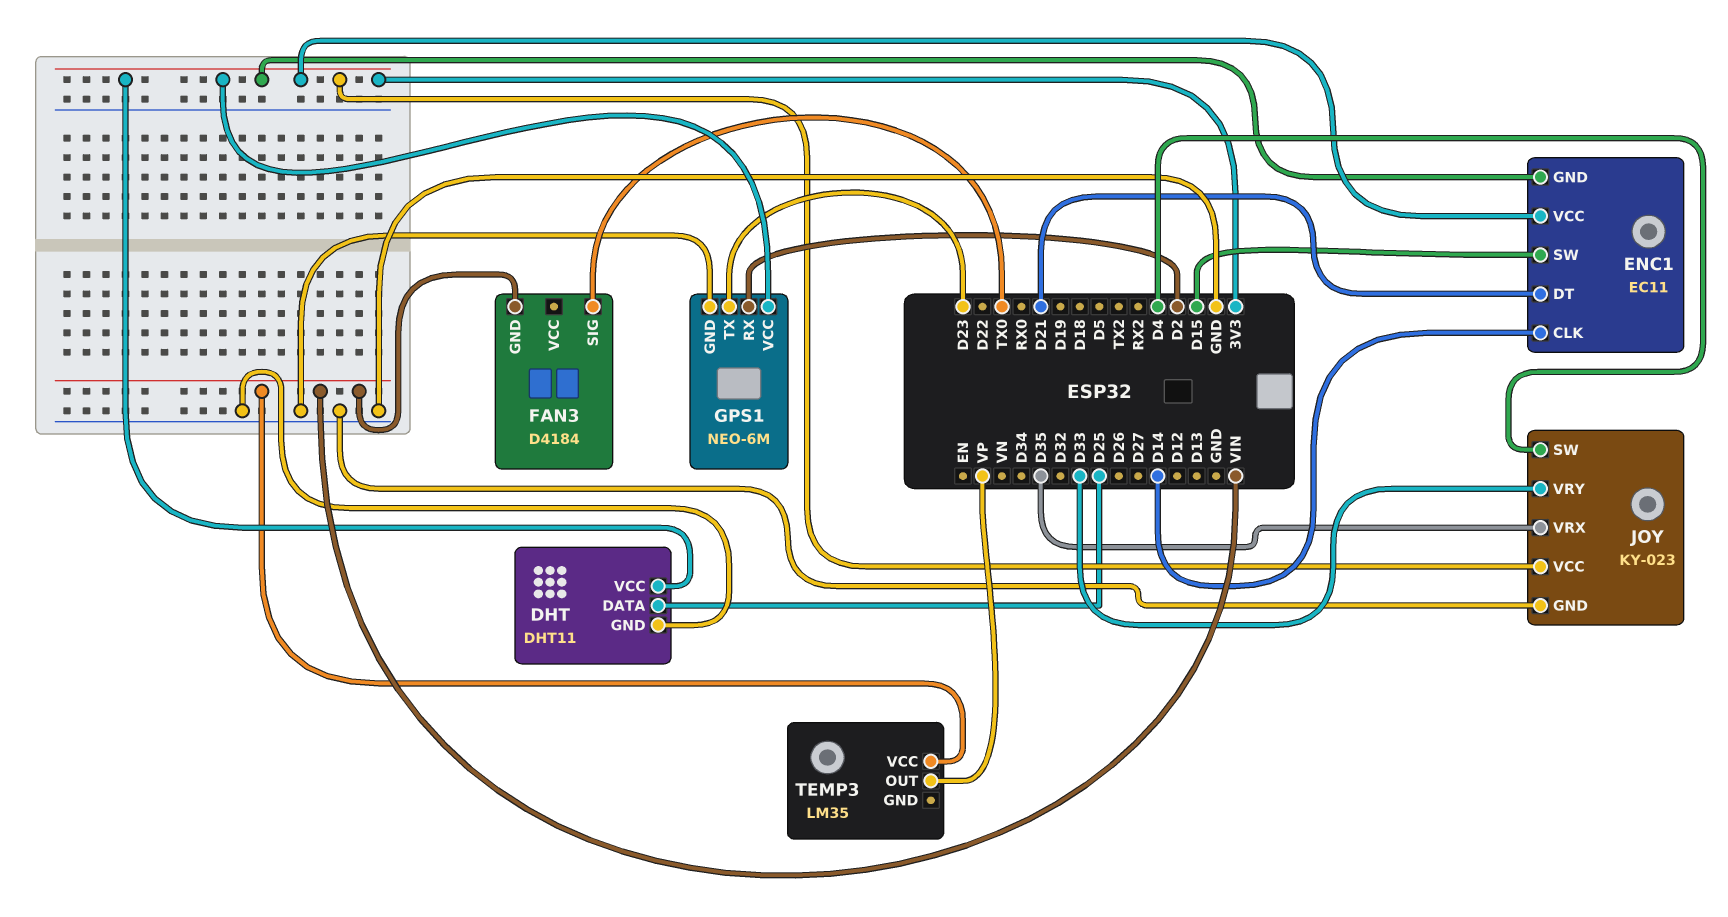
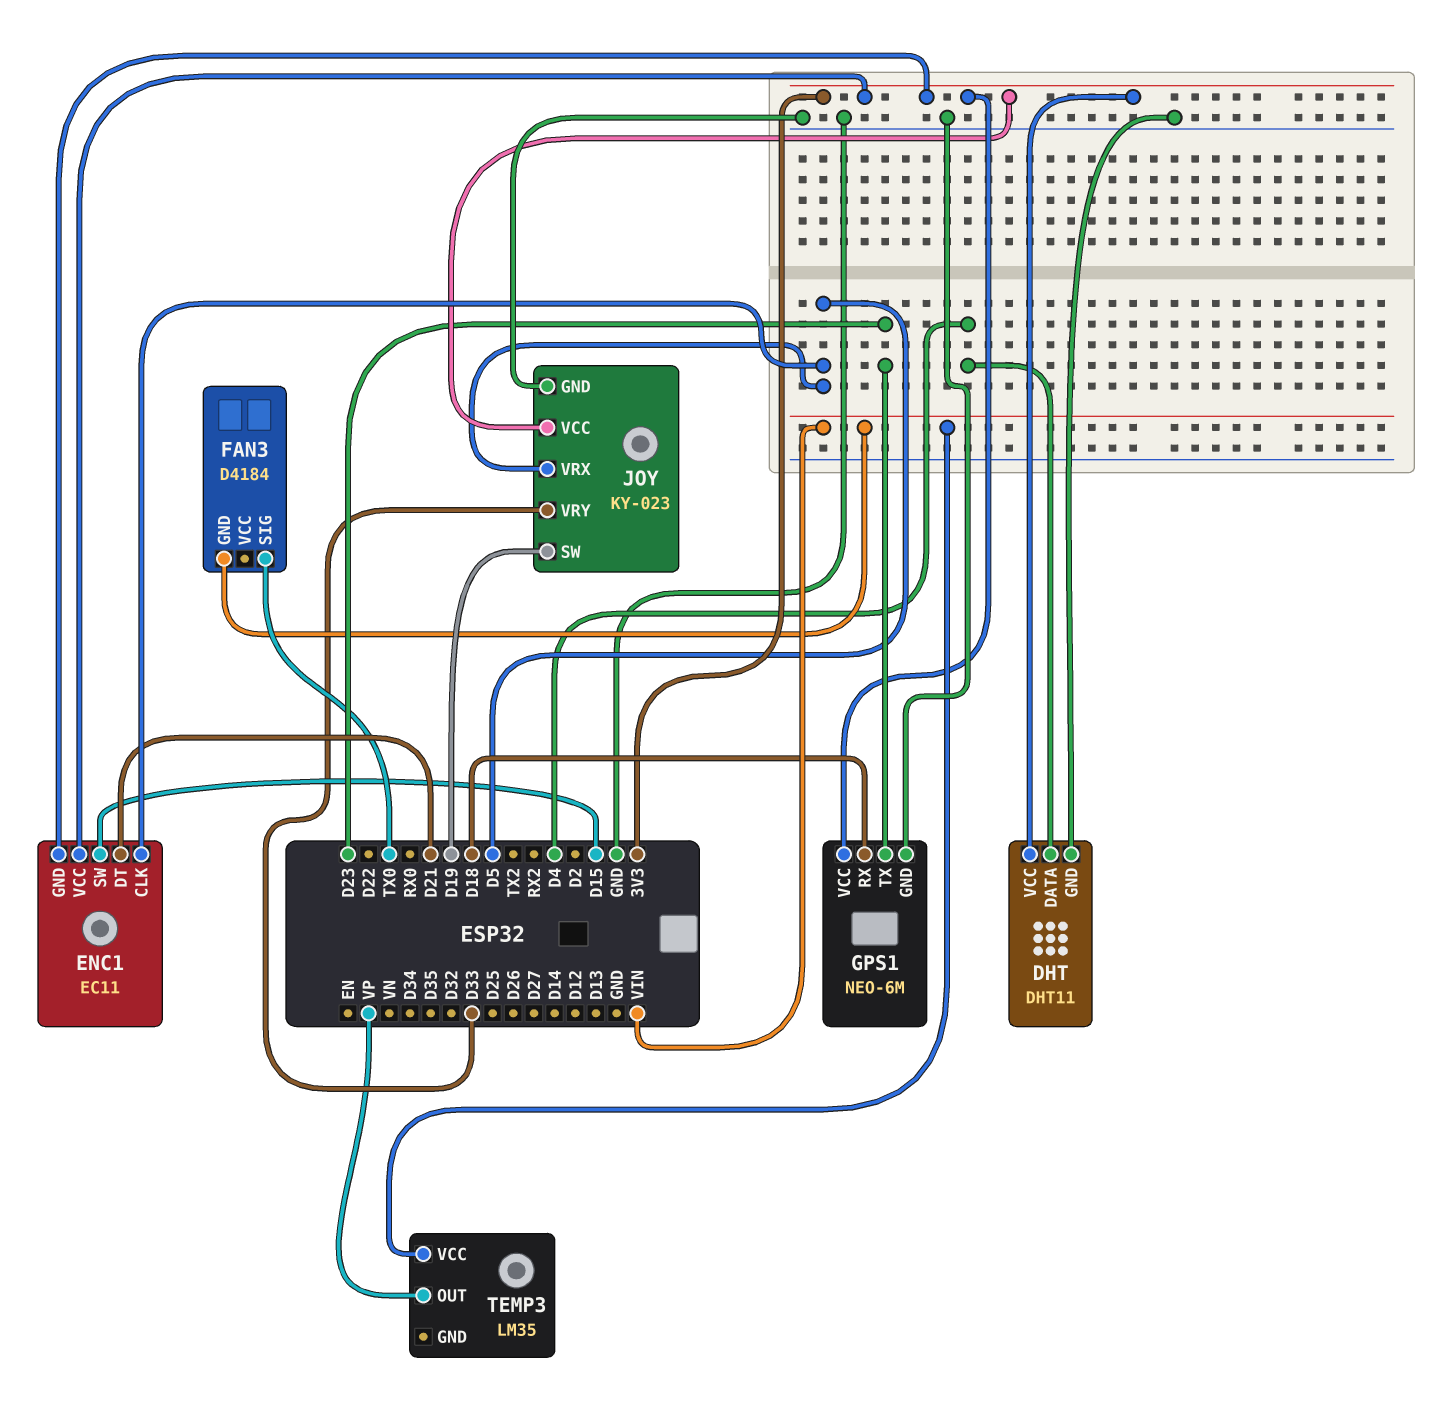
DHT pin DATA: D25 -> D4
ENC1 pin CLK: D14 -> D5
GPS1 pin RX: D2 -> D18
JOY pin SW: D4 -> D19
JOY pin VRX: D35 -> D5

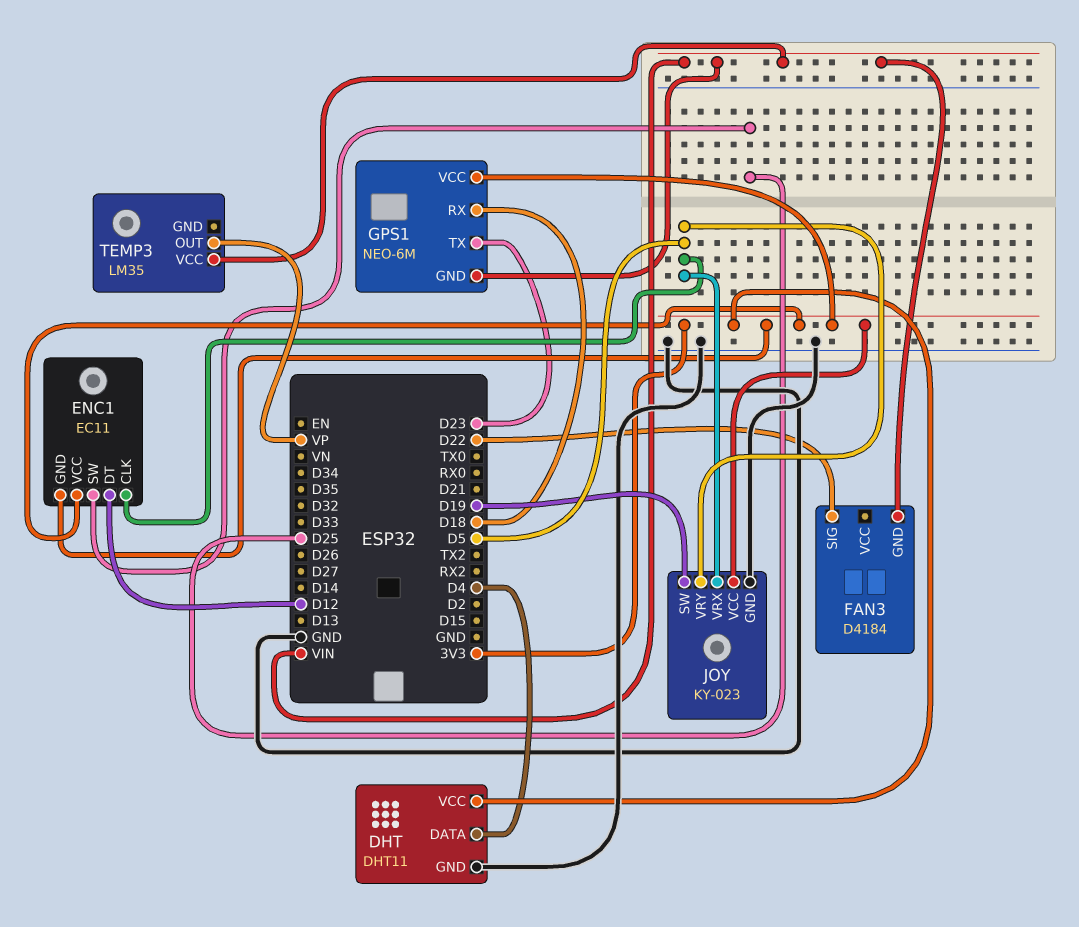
ENC1 pin DT: D21 -> D12
ENC1 pin SW: D15 -> D25
FAN3 pin SIG: TX0 -> D22
GPS1 pin GND: GND -> VIN
JOY pin VRY: D33 -> D5

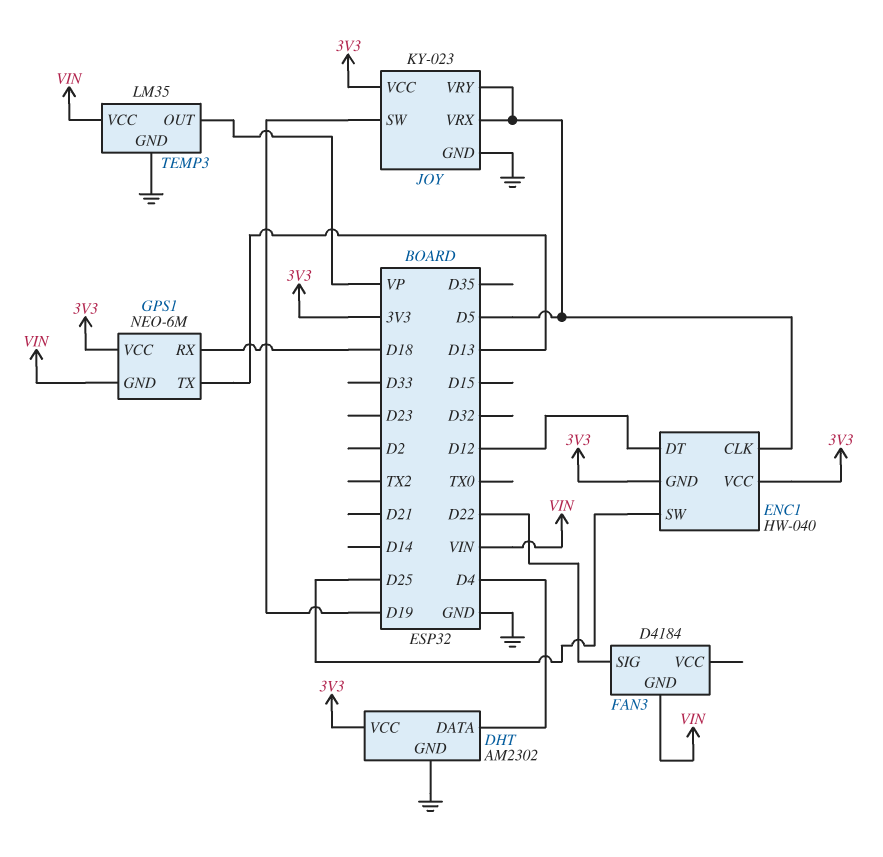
DHT: DHT11 -> AM2302
ENC1: EC11 -> HW-040
GPS1 pin TX: D23 -> D13
TEMP3 pin GND: none -> GND

